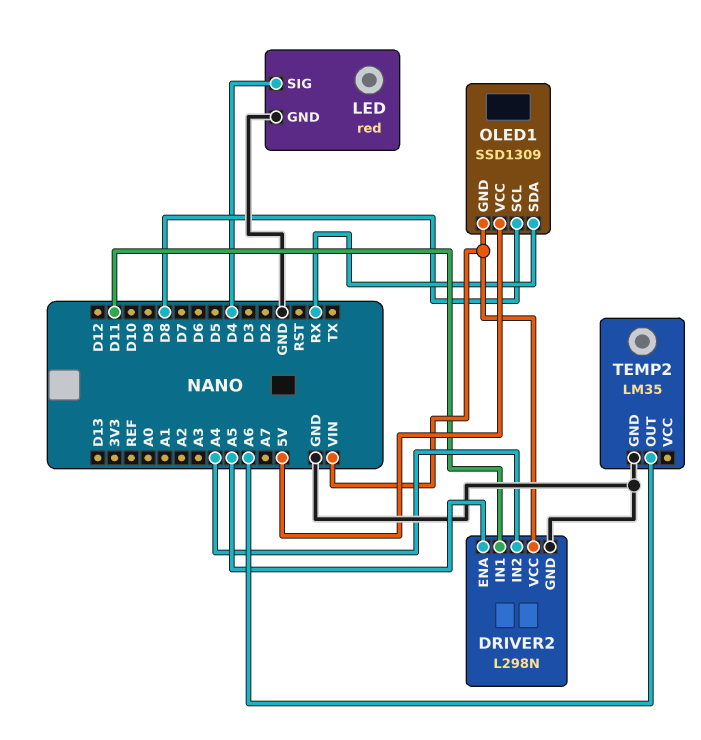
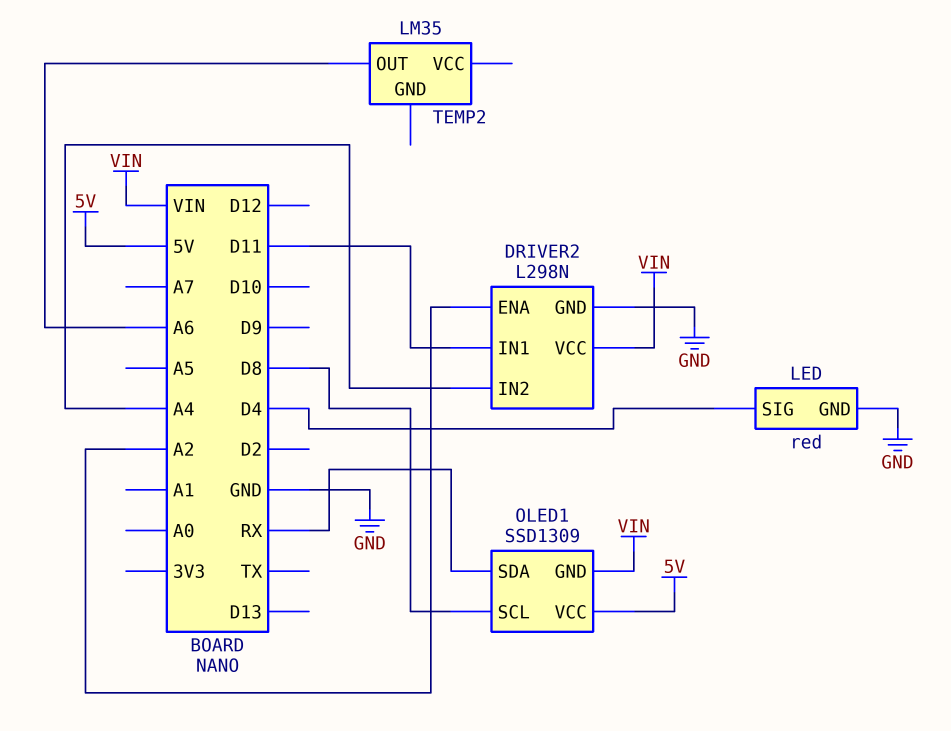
DRIVER2 pin ENA: A5 -> A2
TEMP2 pin GND: GND -> none

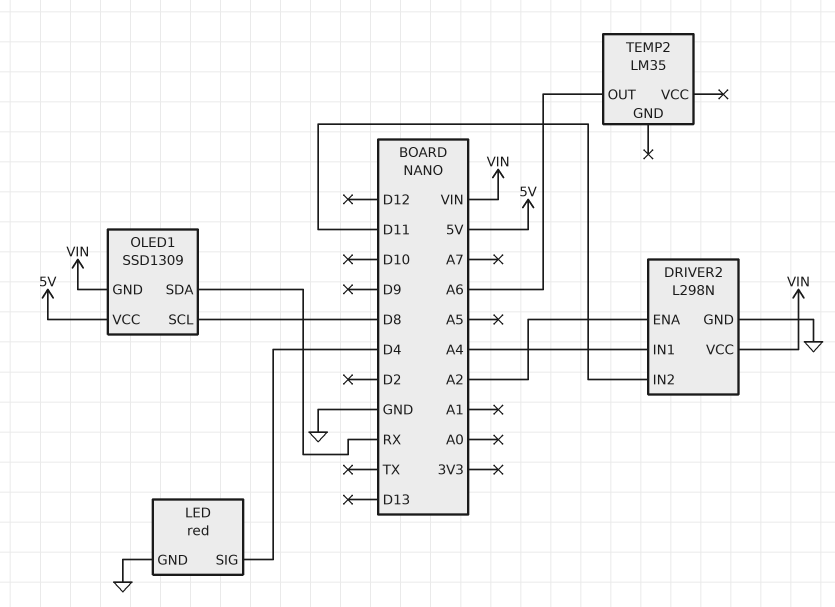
DRIVER2 pin IN1: D11 -> A4
DRIVER2 pin IN2: A4 -> D11

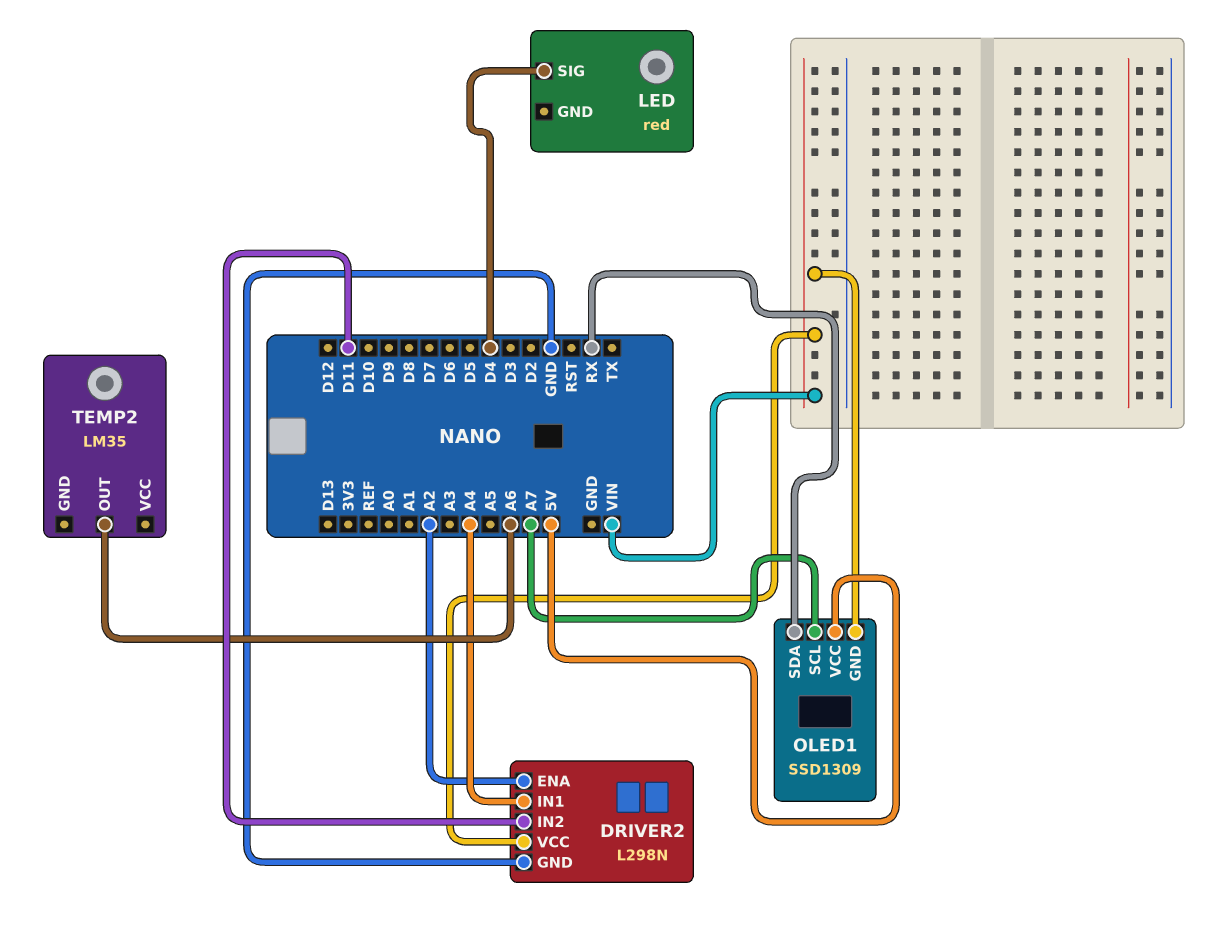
LED pin GND: GND -> none
OLED1 pin SCL: D8 -> A7

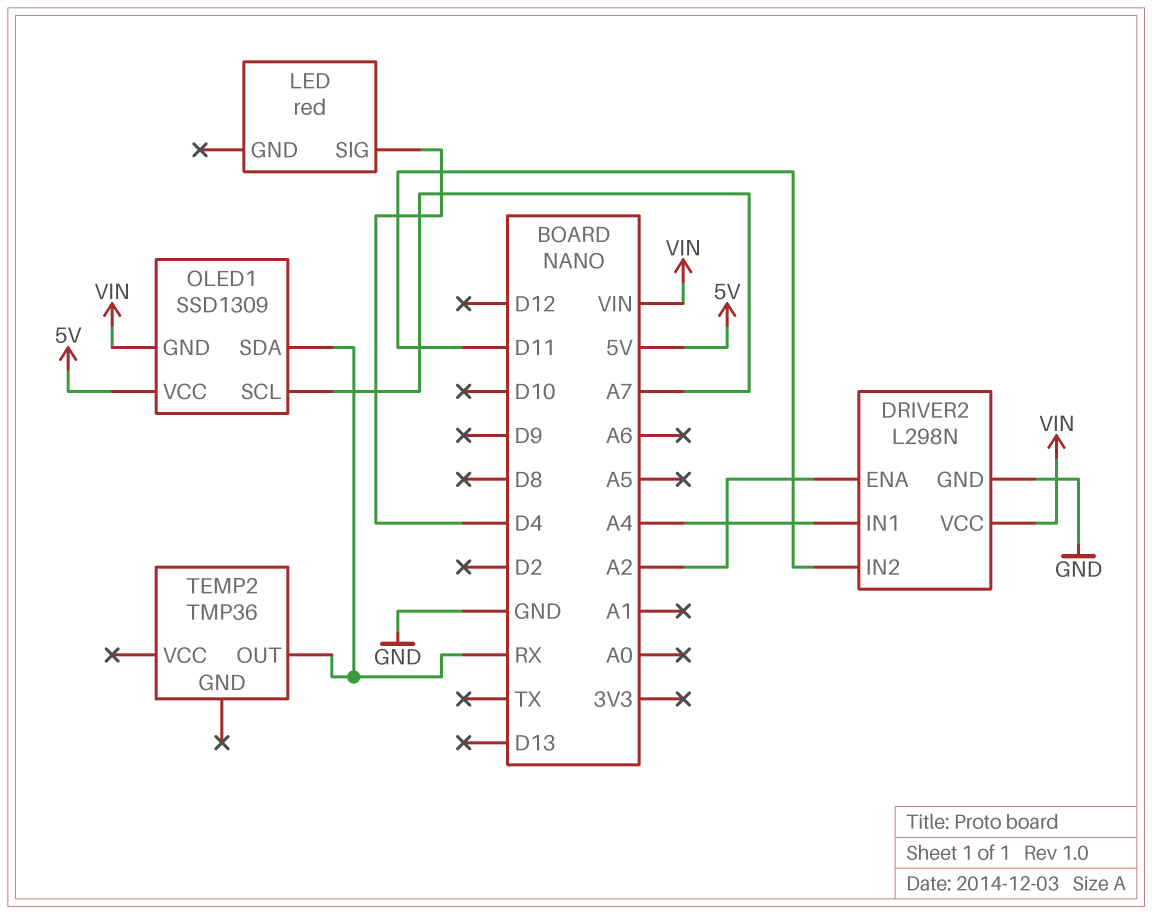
TEMP2: LM35 -> TMP36
TEMP2 pin OUT: A6 -> RX

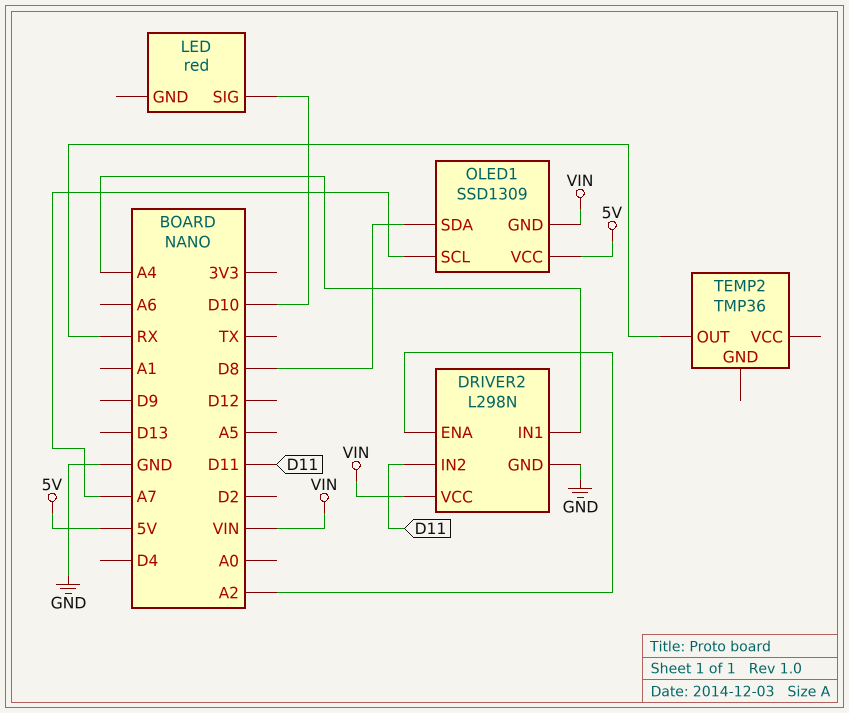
LED pin SIG: D4 -> D10
OLED1 pin SDA: RX -> D8

